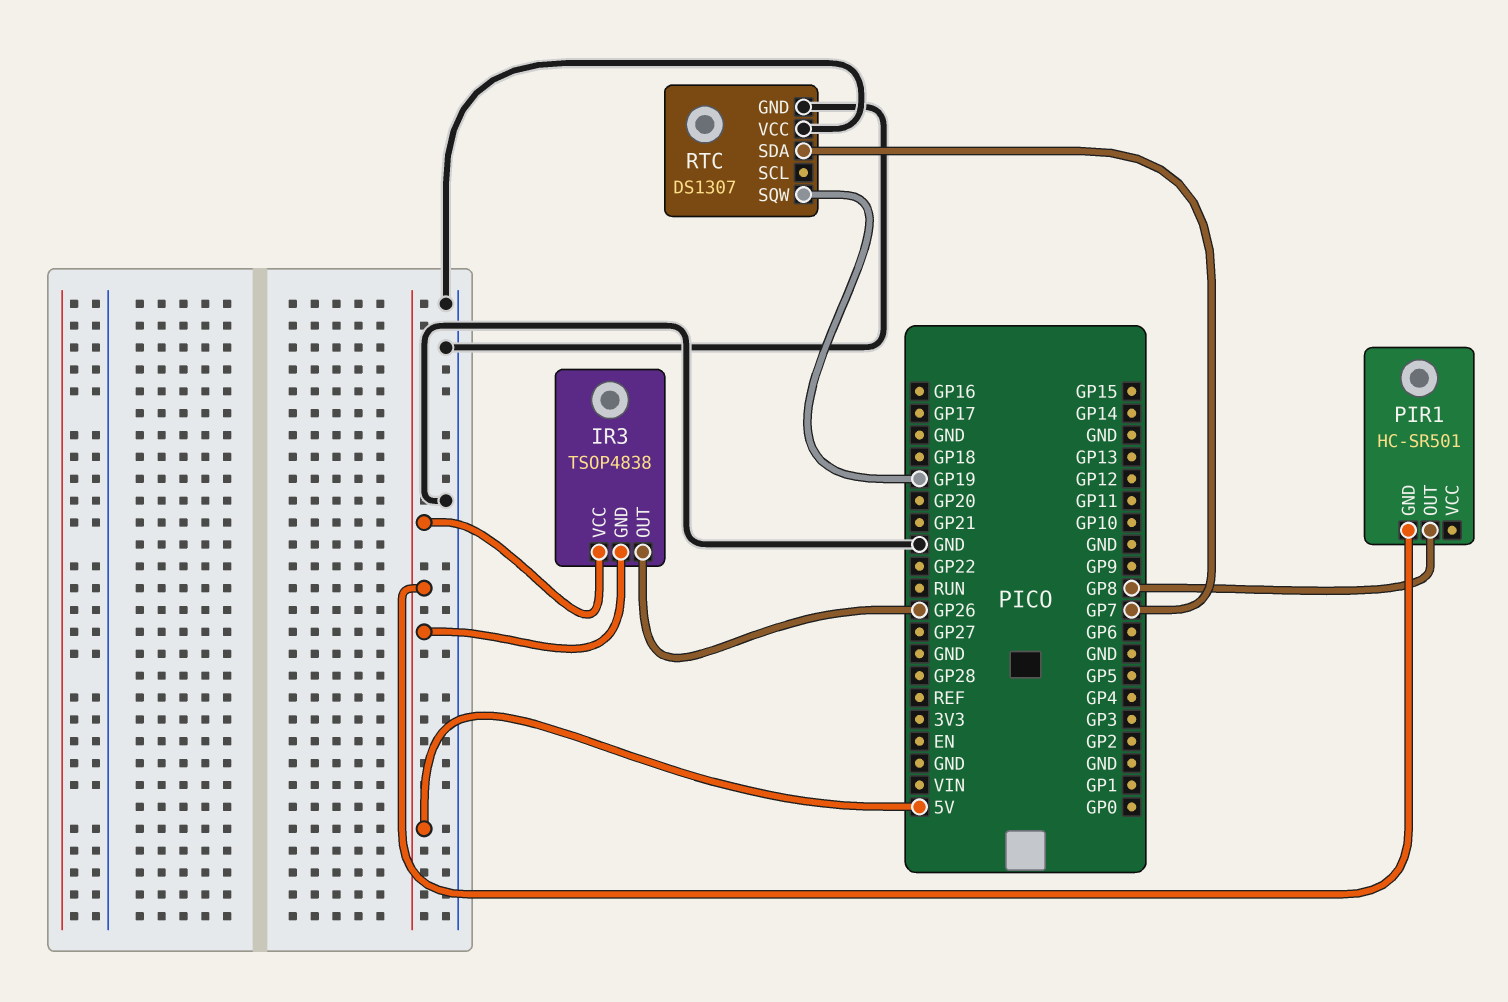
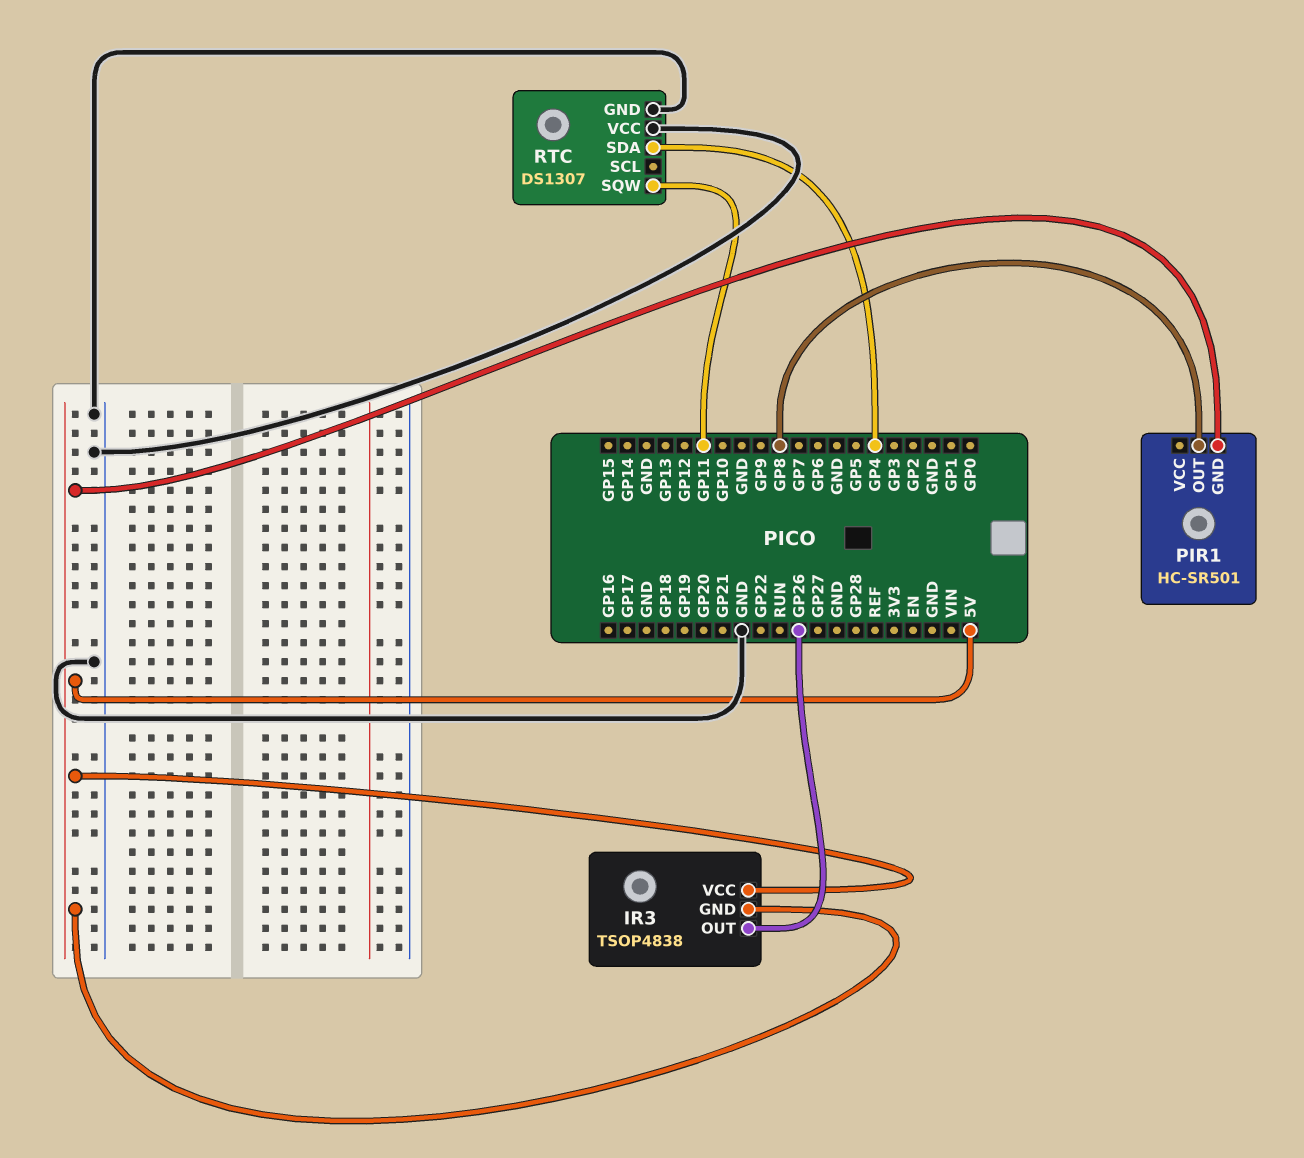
RTC pin SDA: GP7 -> GP4
RTC pin SQW: GP19 -> GP11

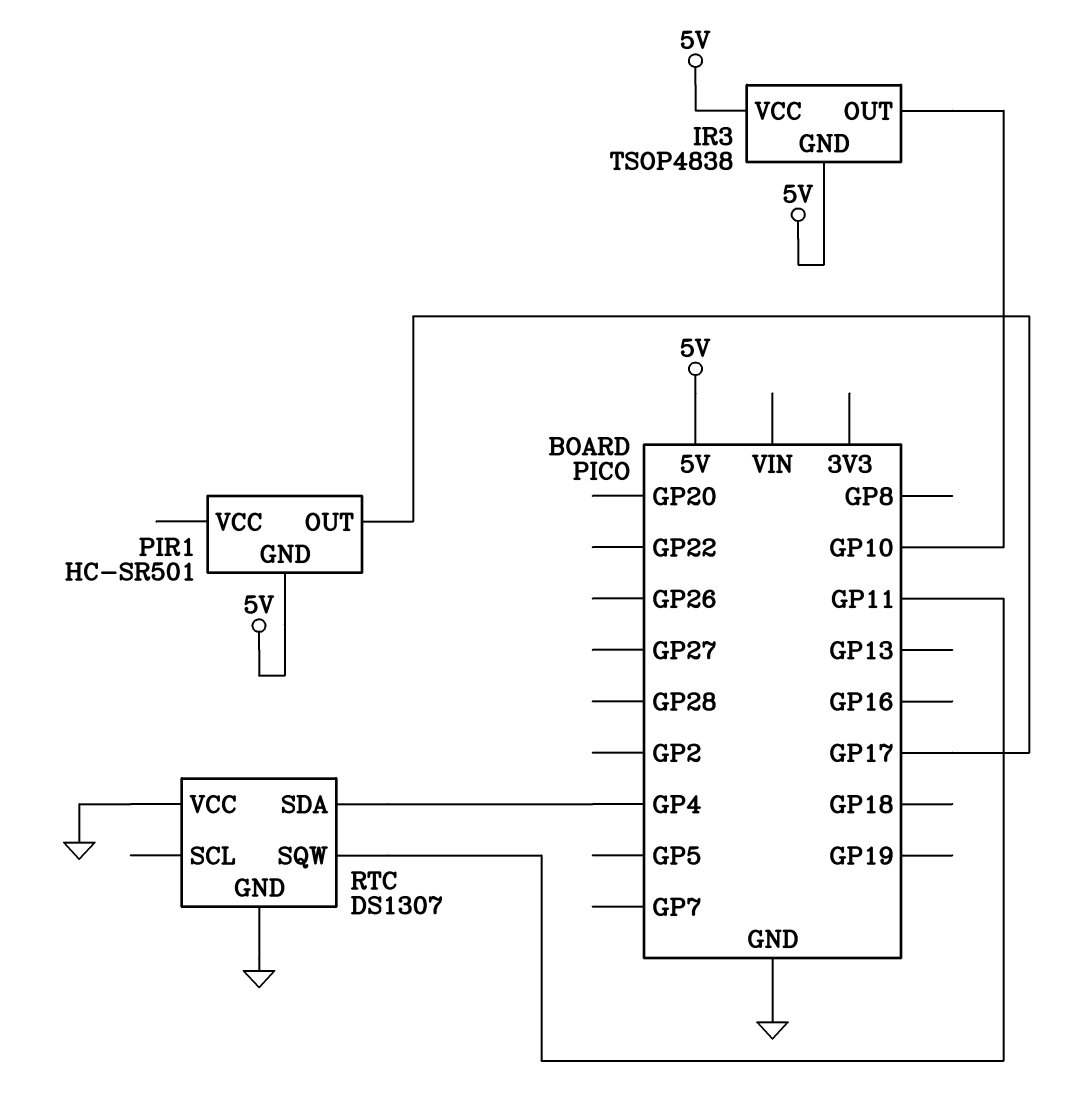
IR3 pin OUT: GP26 -> GP10
PIR1 pin OUT: GP8 -> GP17

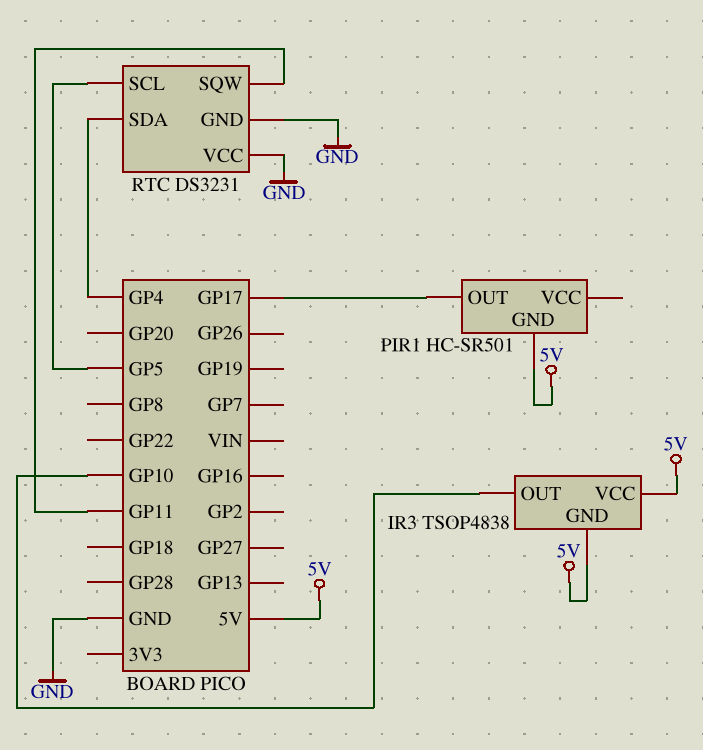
RTC: DS1307 -> DS3231
RTC pin SCL: none -> GP5

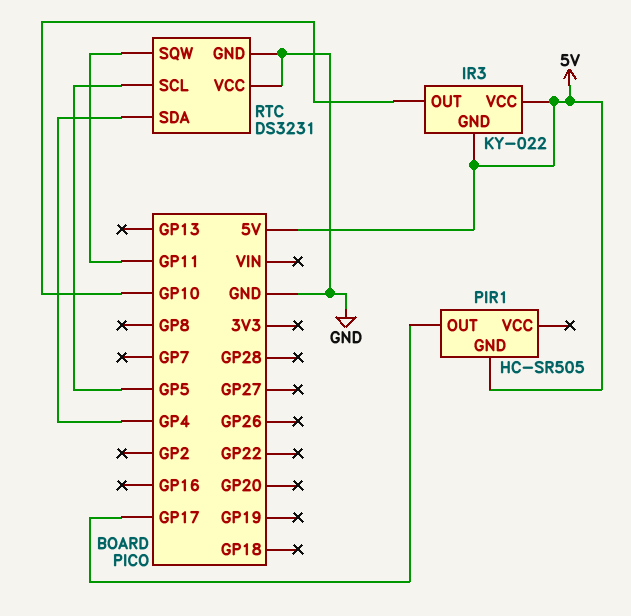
IR3: TSOP4838 -> KY-022
PIR1: HC-SR501 -> HC-SR505

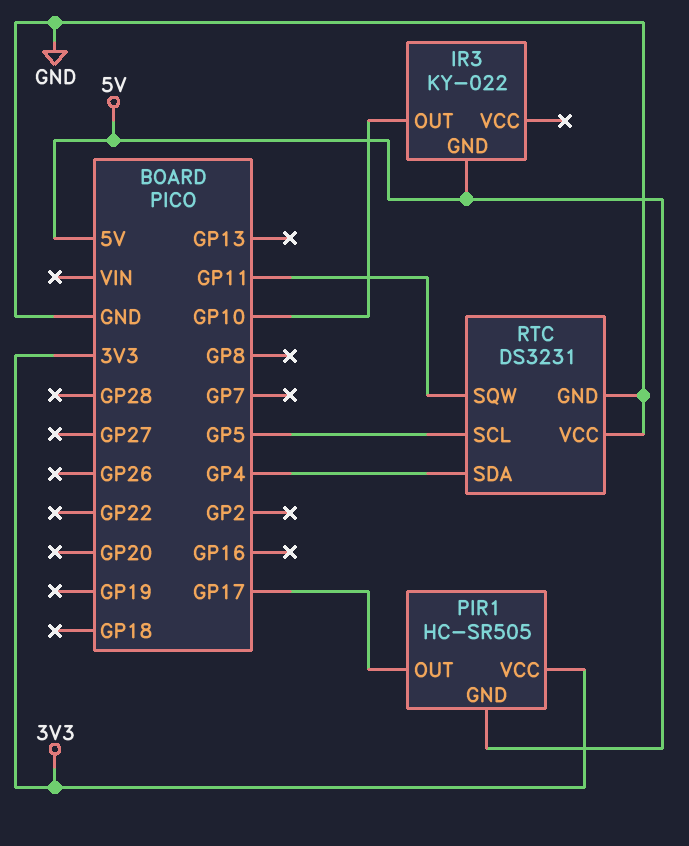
IR3 pin VCC: 5V -> none
PIR1 pin VCC: none -> 3V3

